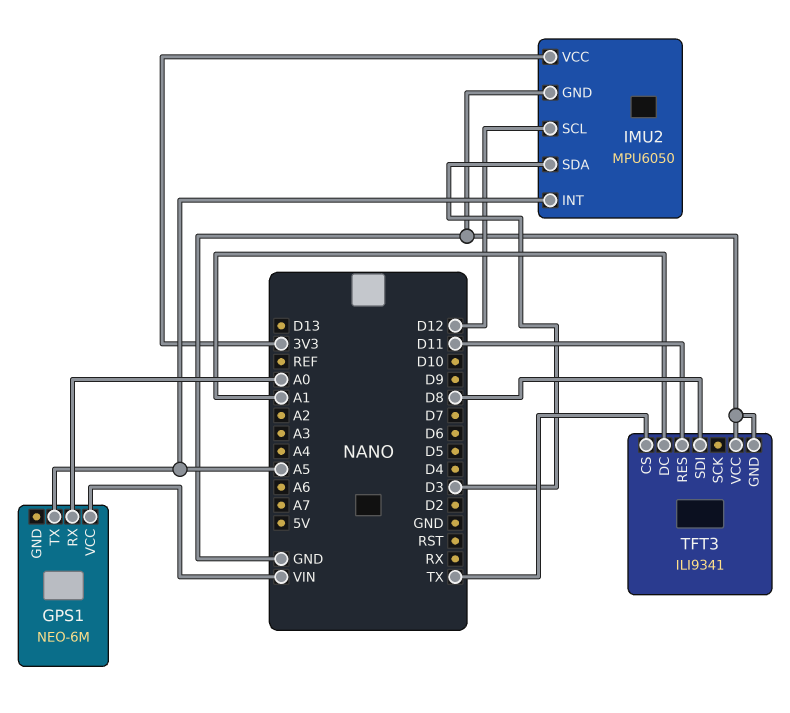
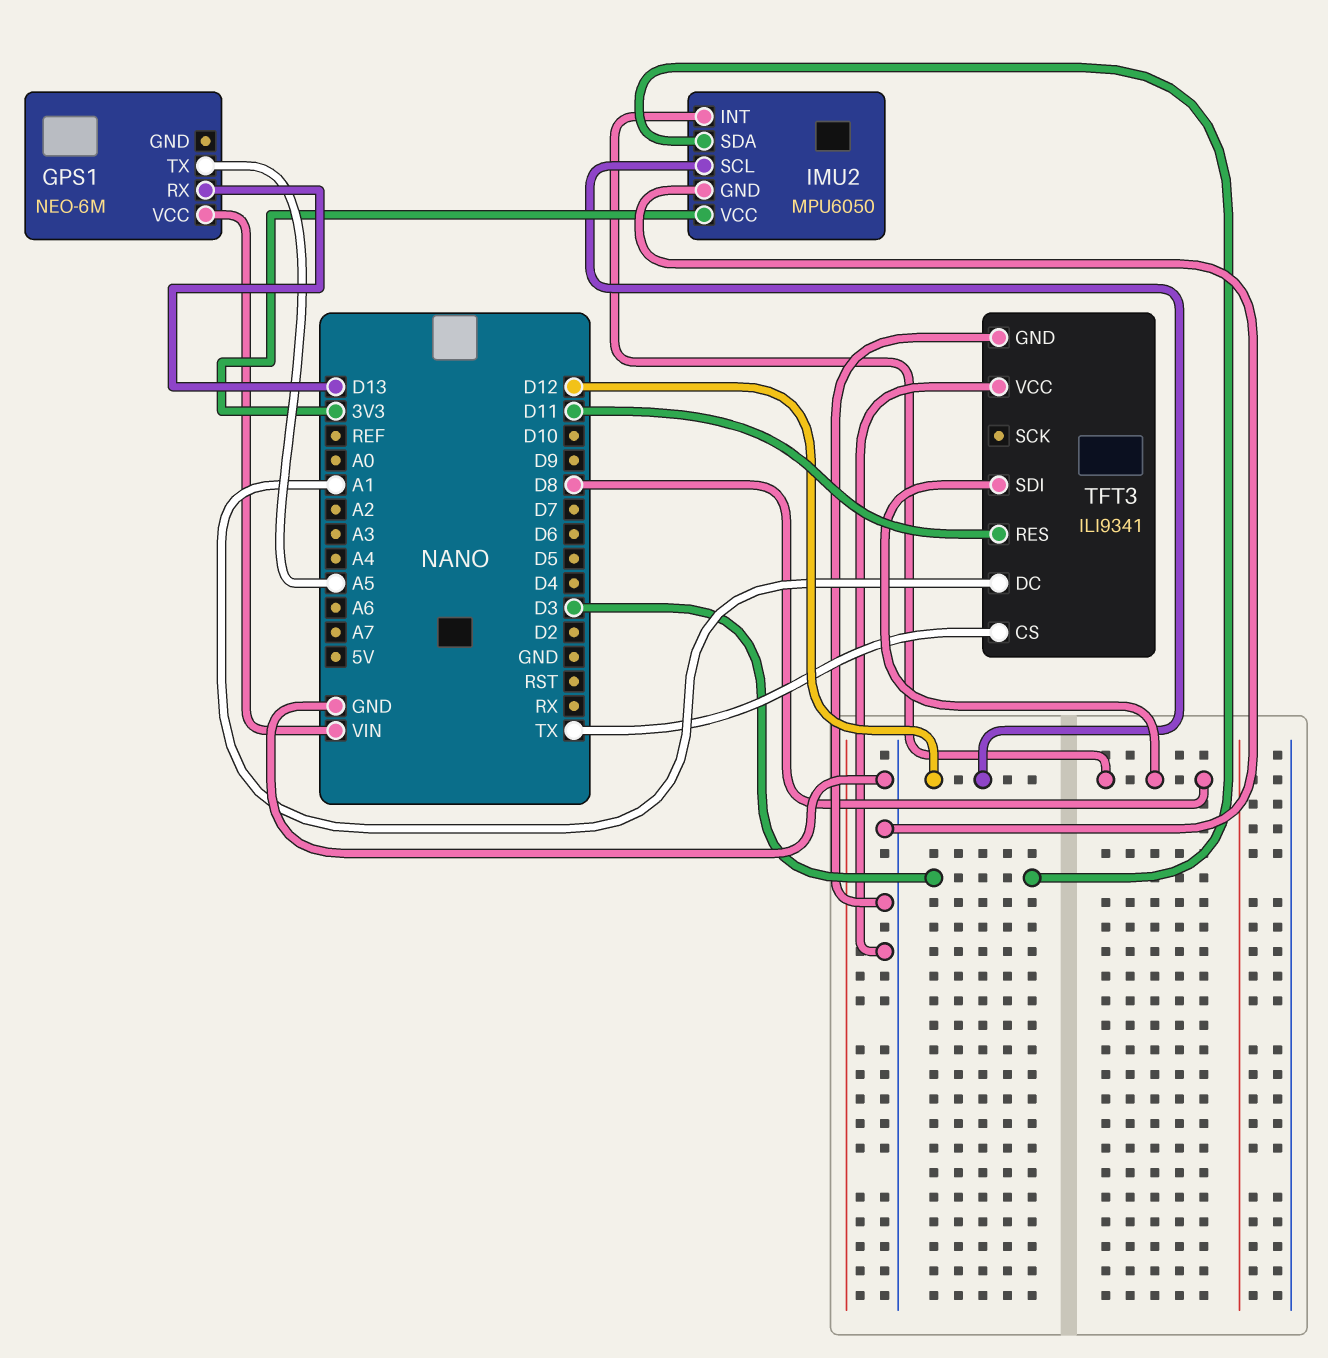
GPS1 pin RX: A0 -> D13
IMU2 pin INT: A5 -> D8

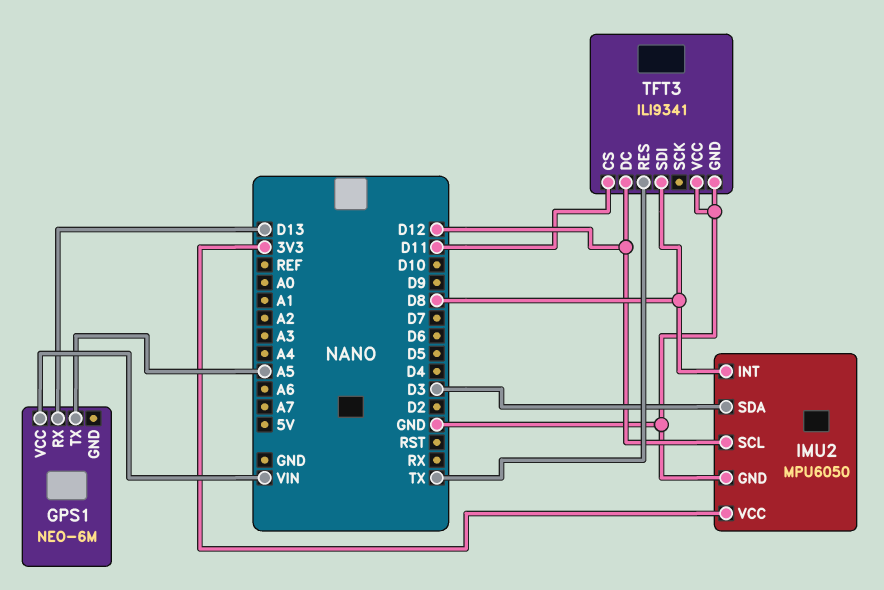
TFT3 pin CS: TX -> D11
TFT3 pin DC: A1 -> D12
TFT3 pin RES: D11 -> TX

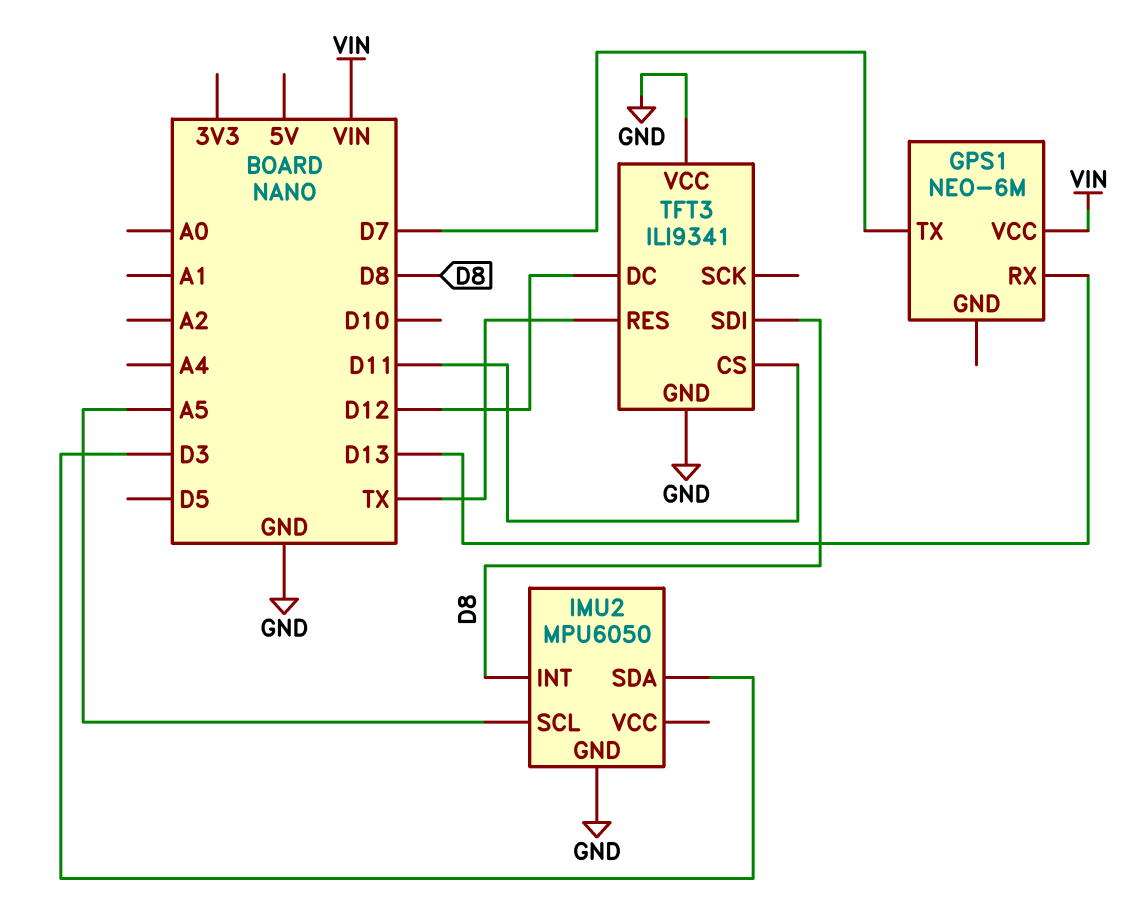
GPS1 pin TX: A5 -> D7
IMU2 pin SCL: D12 -> A5
IMU2 pin VCC: 3V3 -> none

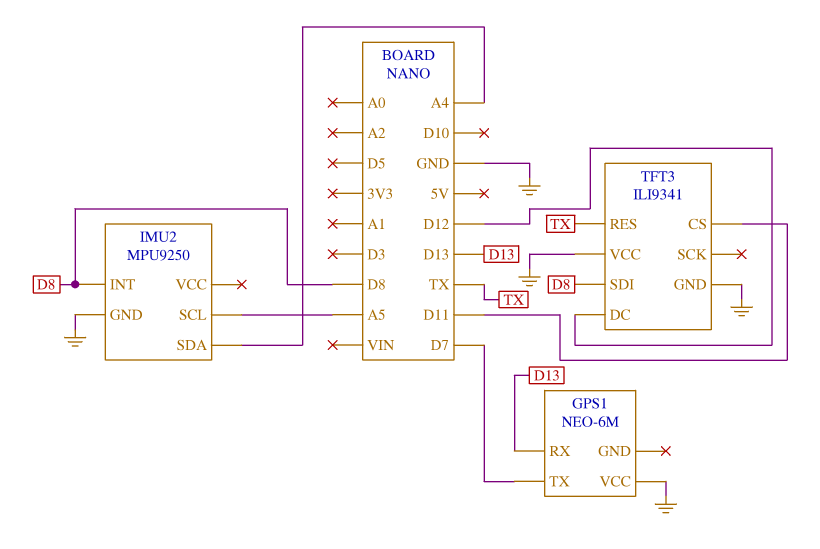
GPS1 pin VCC: VIN -> GND
IMU2: MPU6050 -> MPU9250
IMU2 pin SDA: D3 -> A4

